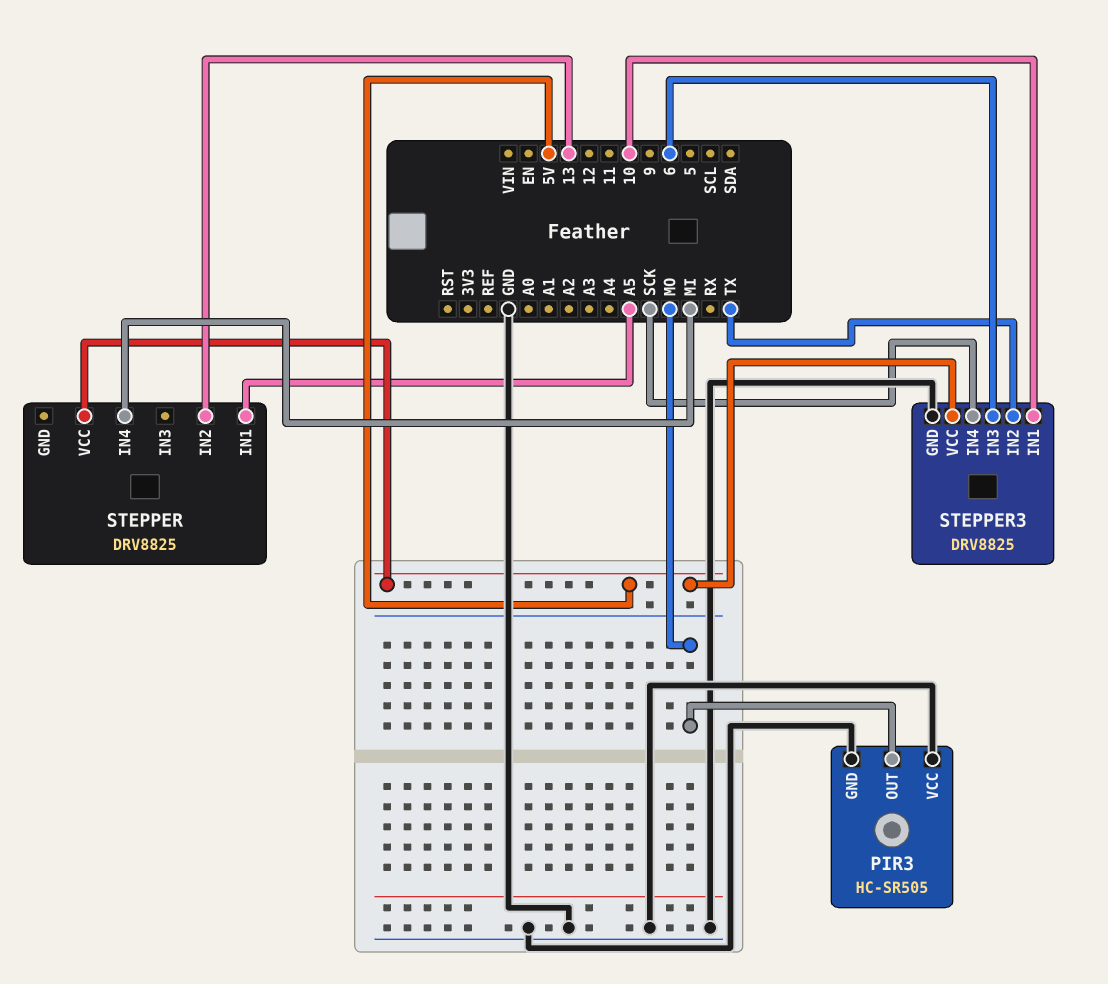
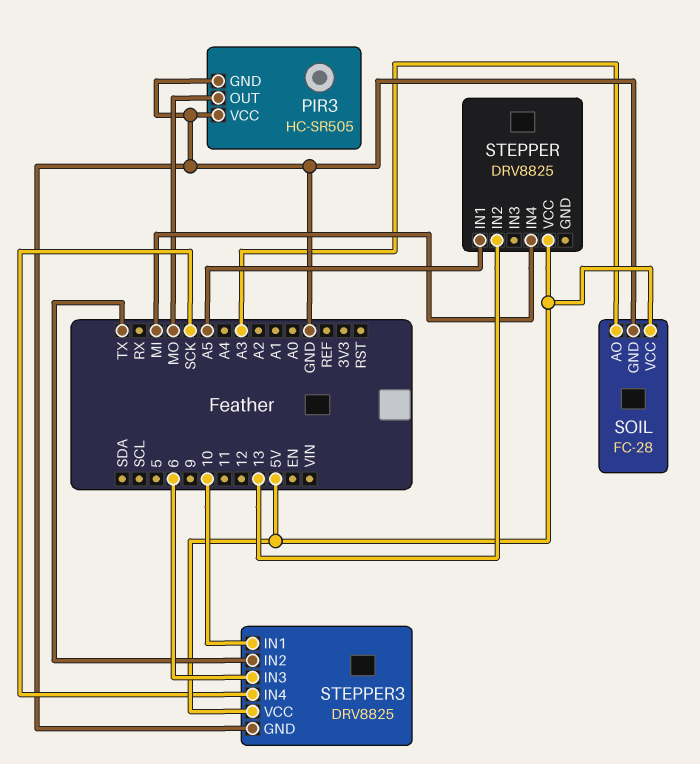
SOIL: none -> FC-28
SOIL pin AO: none -> A3
SOIL pin GND: none -> GND
SOIL pin VCC: none -> 5V

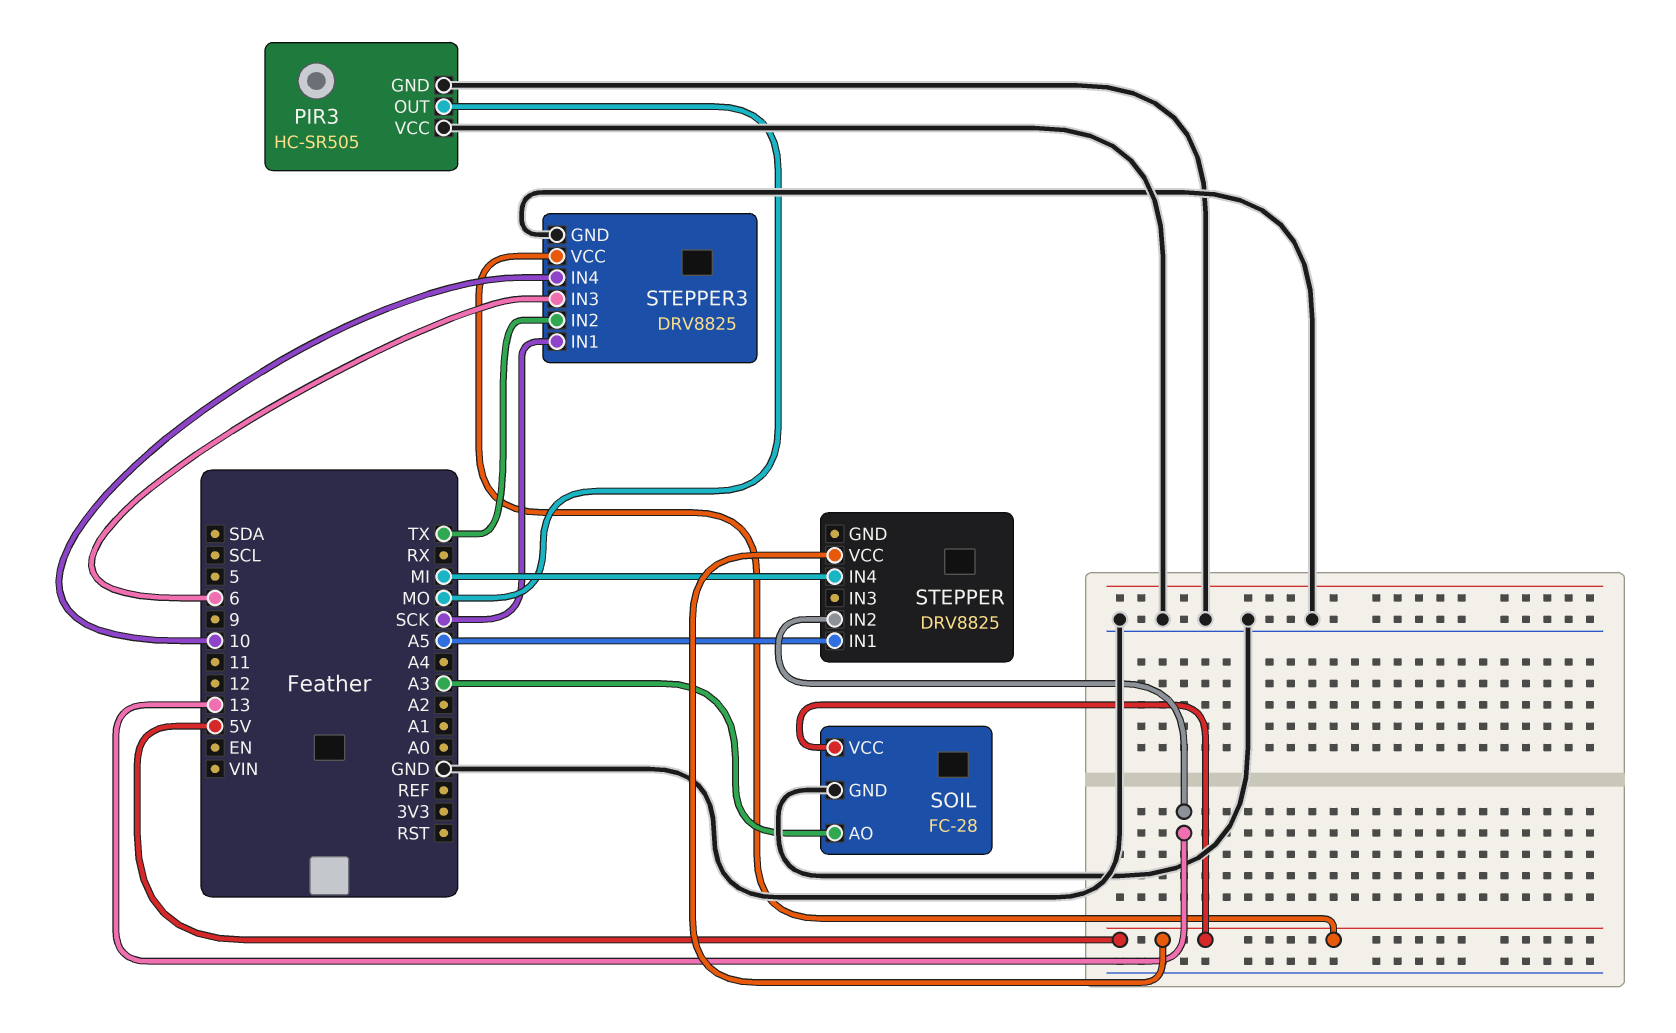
STEPPER3 pin IN1: 10 -> SCK
STEPPER3 pin IN4: SCK -> 10

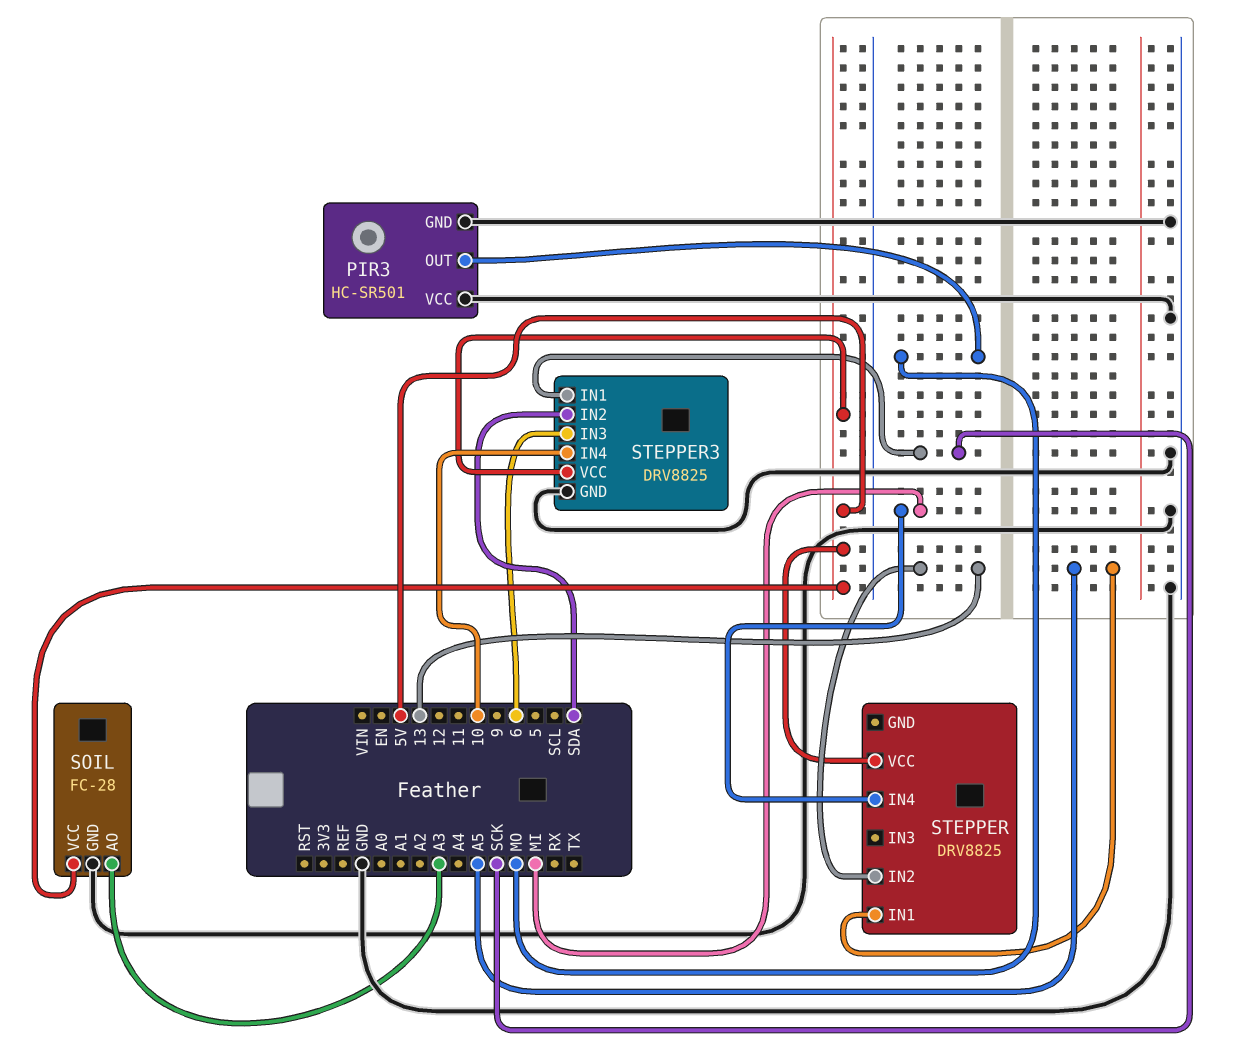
PIR3: HC-SR505 -> HC-SR501
STEPPER3 pin IN2: TX -> SDA

